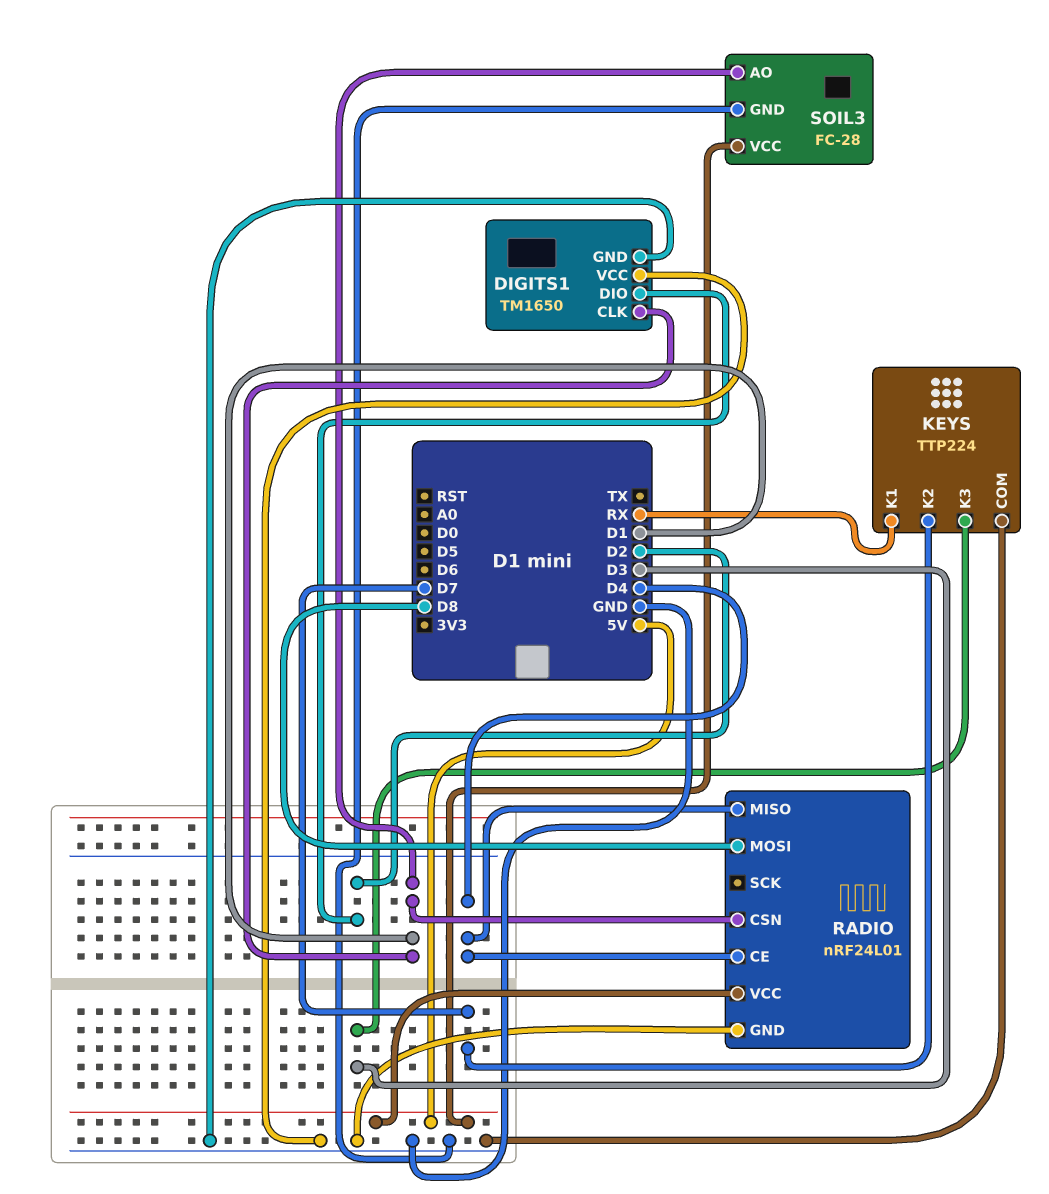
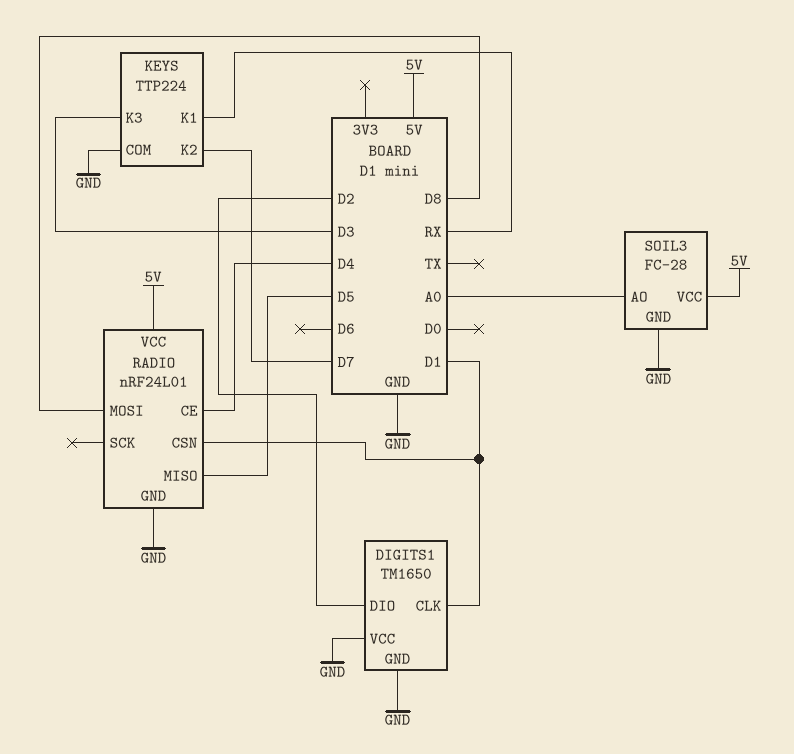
RADIO pin MISO: D4 -> D5
SOIL3 pin AO: D1 -> A0

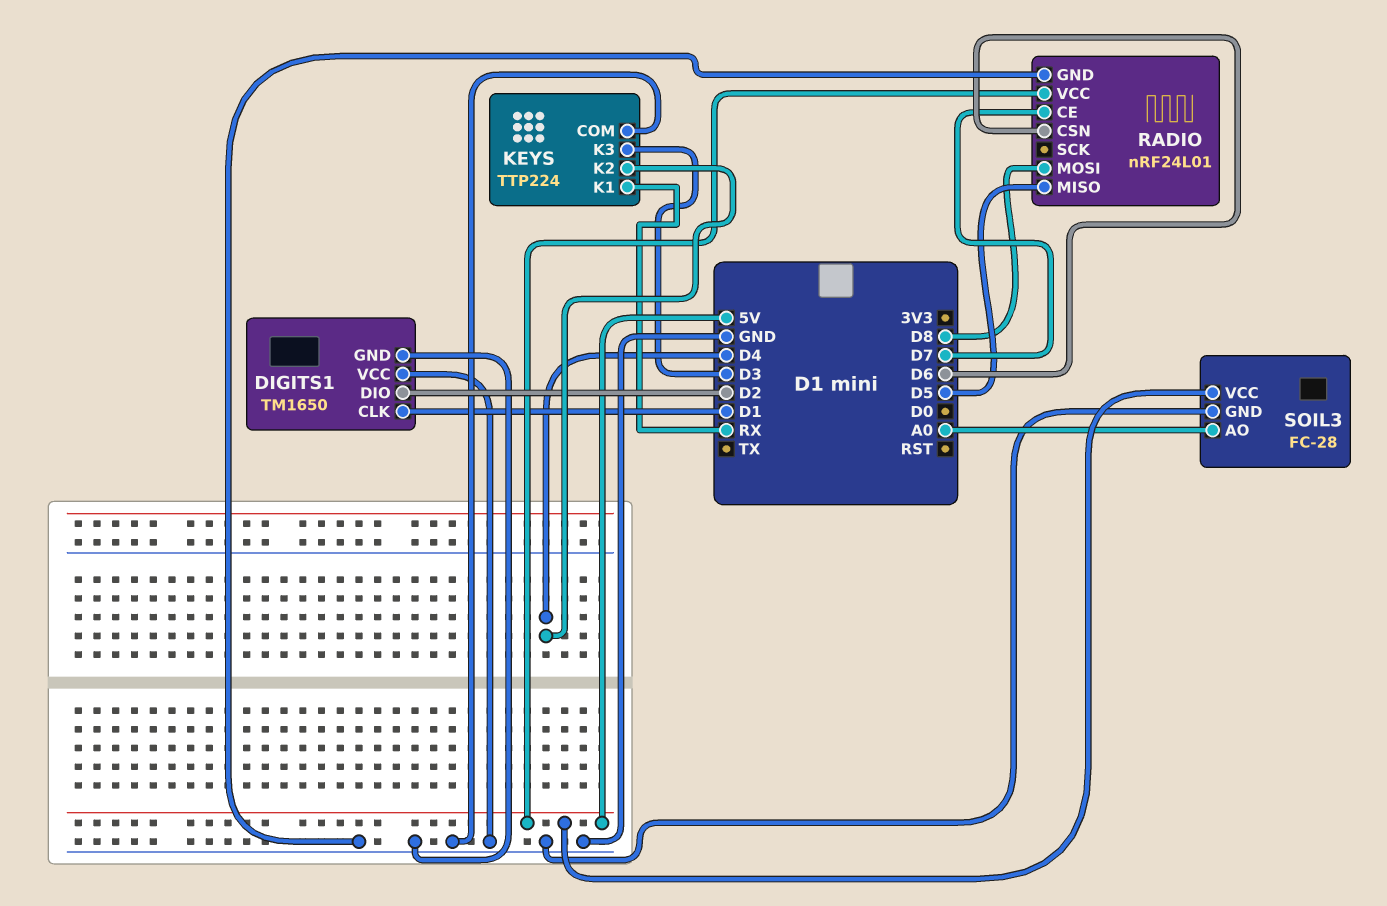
KEYS pin K2: D7 -> D4
RADIO pin CE: D4 -> D7
RADIO pin CSN: D1 -> D6

